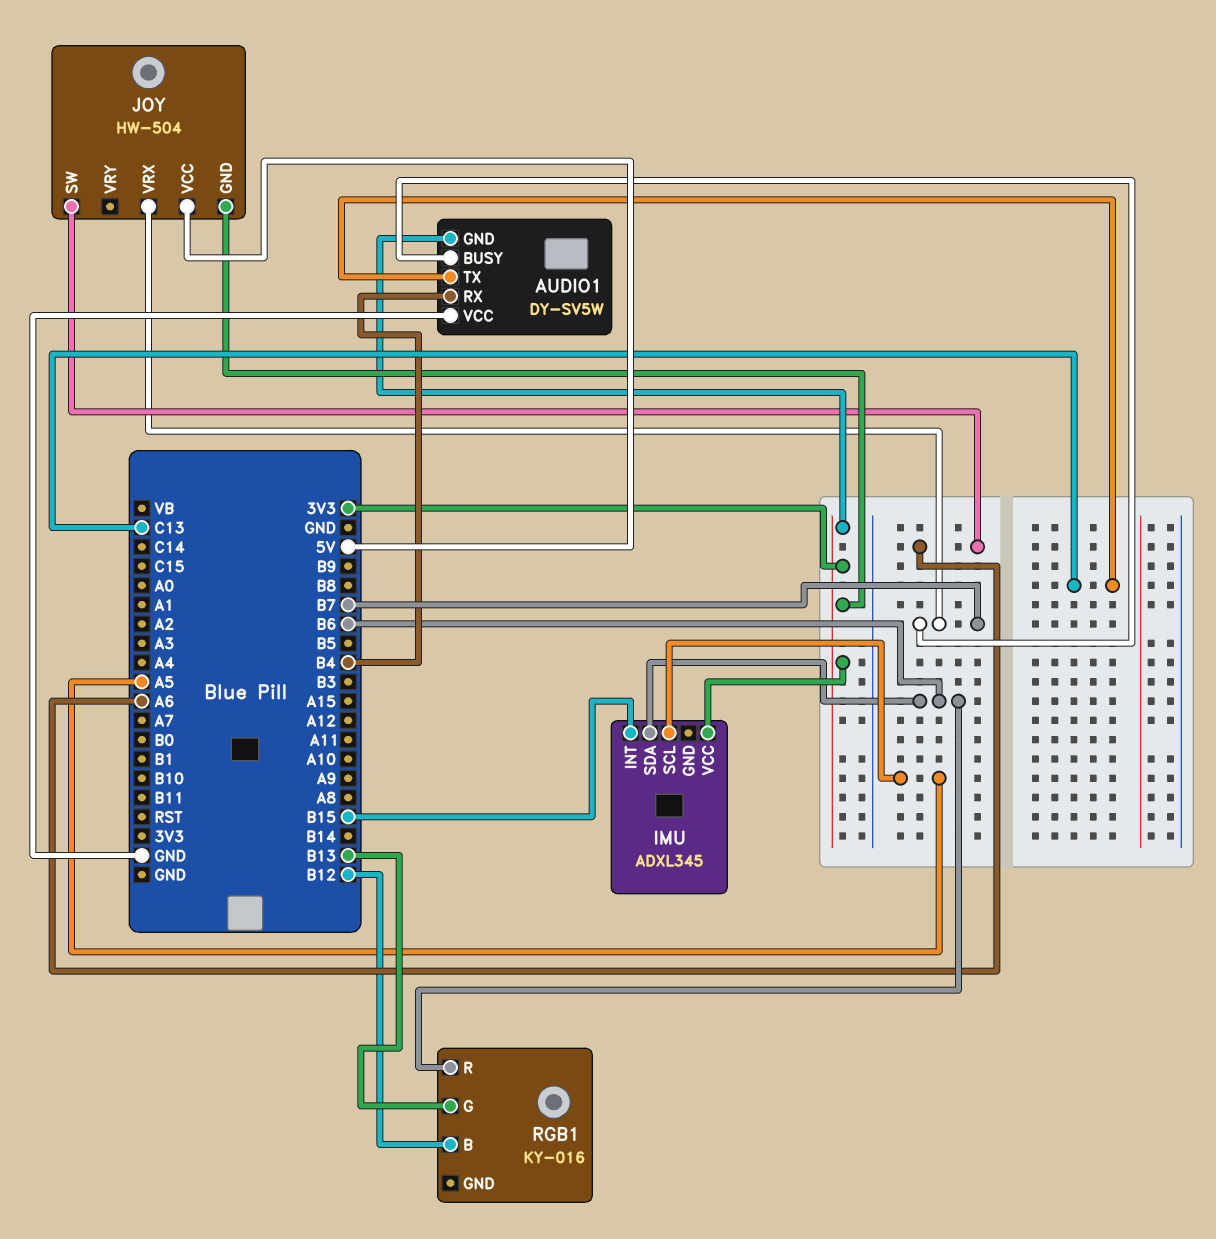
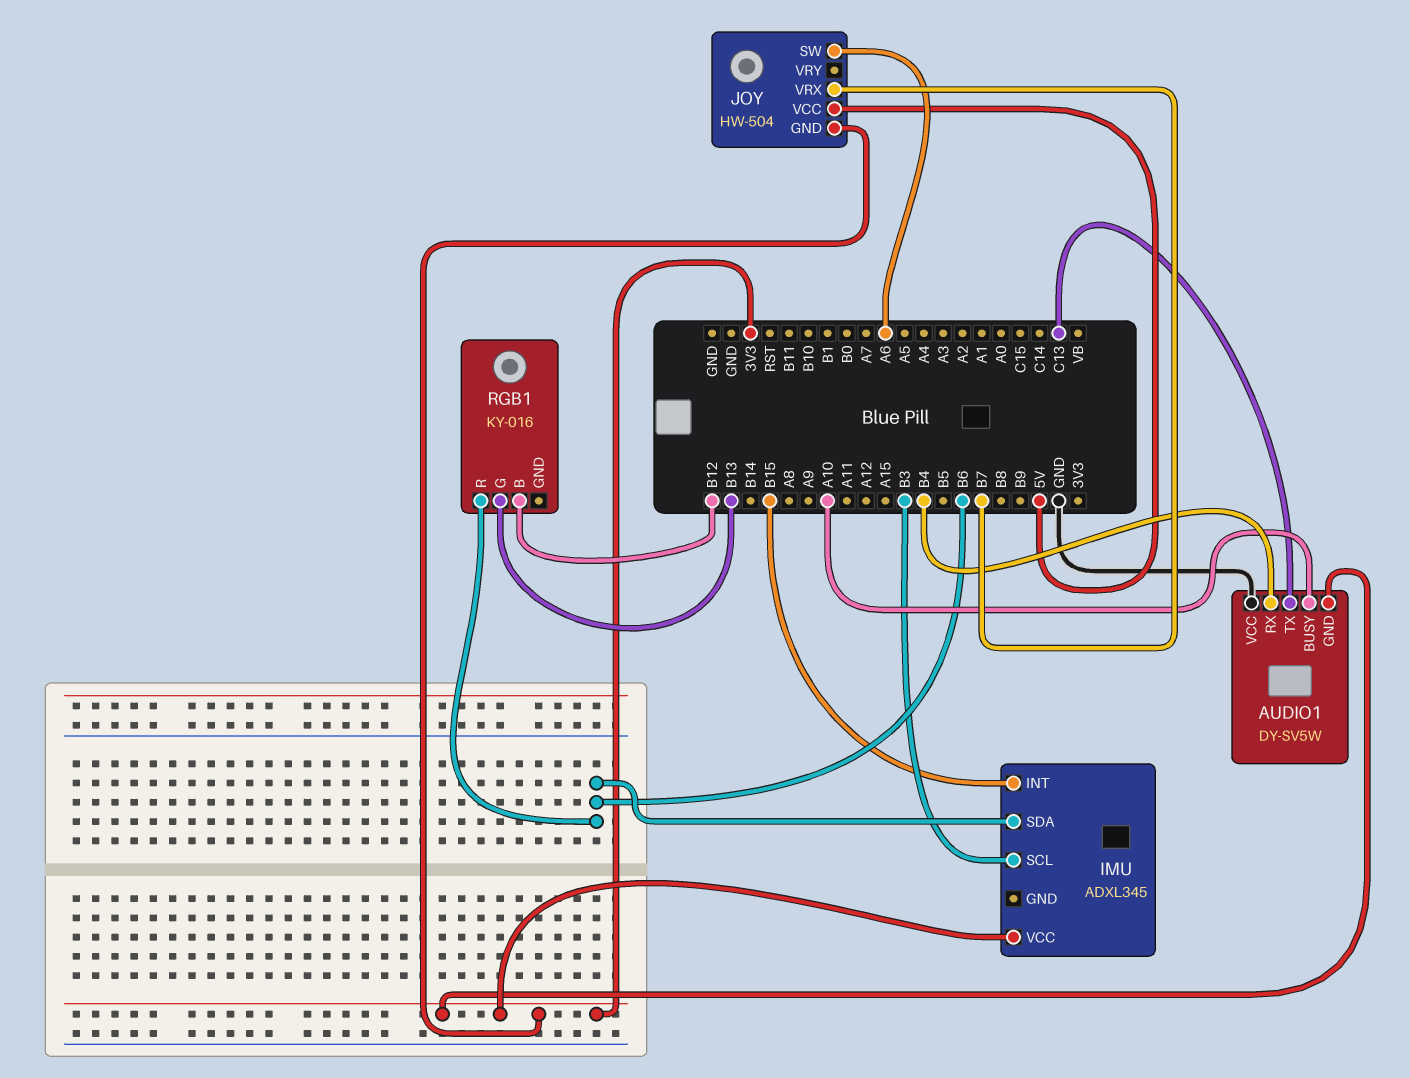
AUDIO1 pin BUSY: B7 -> A10
IMU pin SCL: A5 -> B3

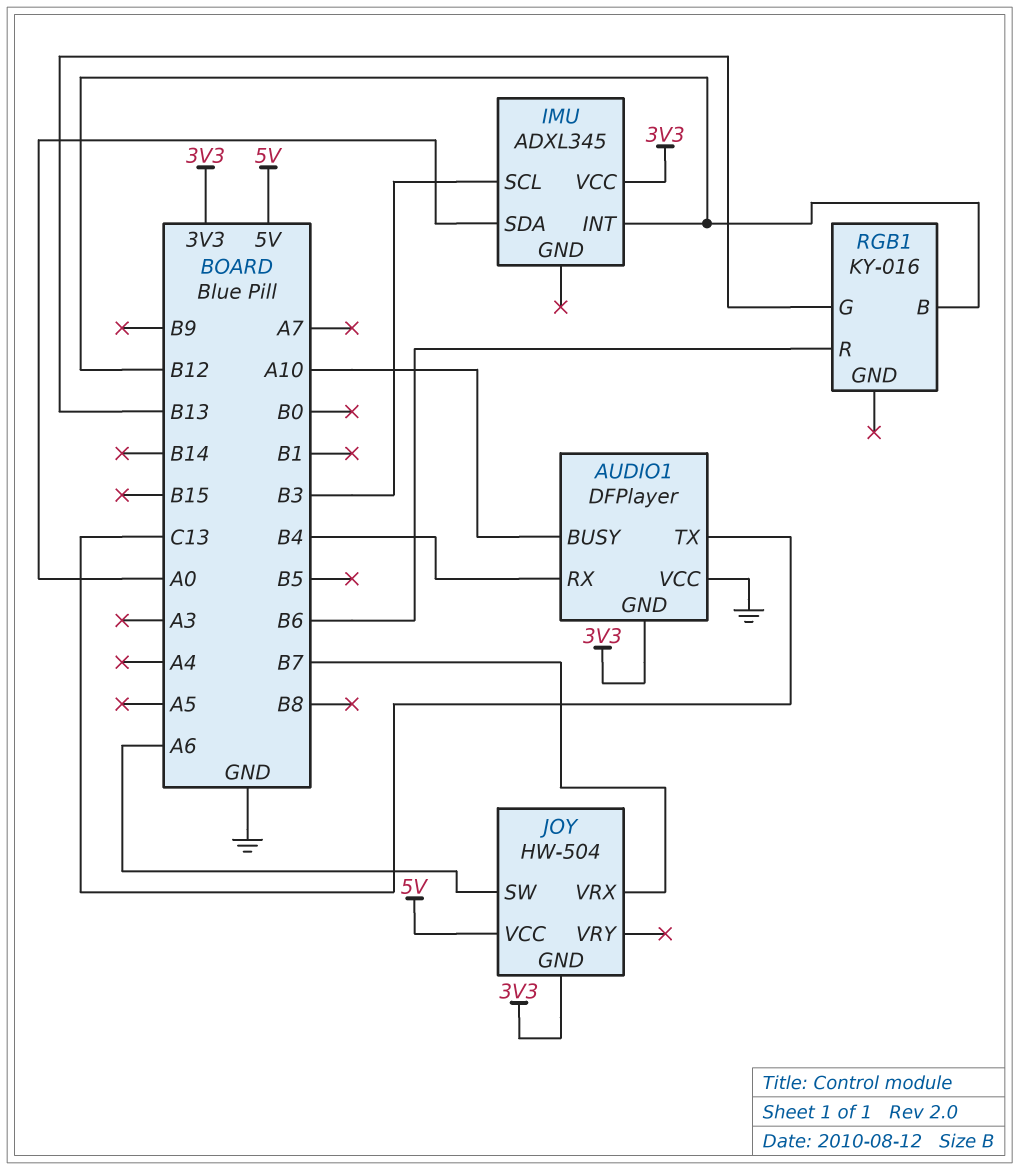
AUDIO1: DY-SV5W -> DFPlayer
IMU pin INT: B15 -> B12
IMU pin SDA: B6 -> A0

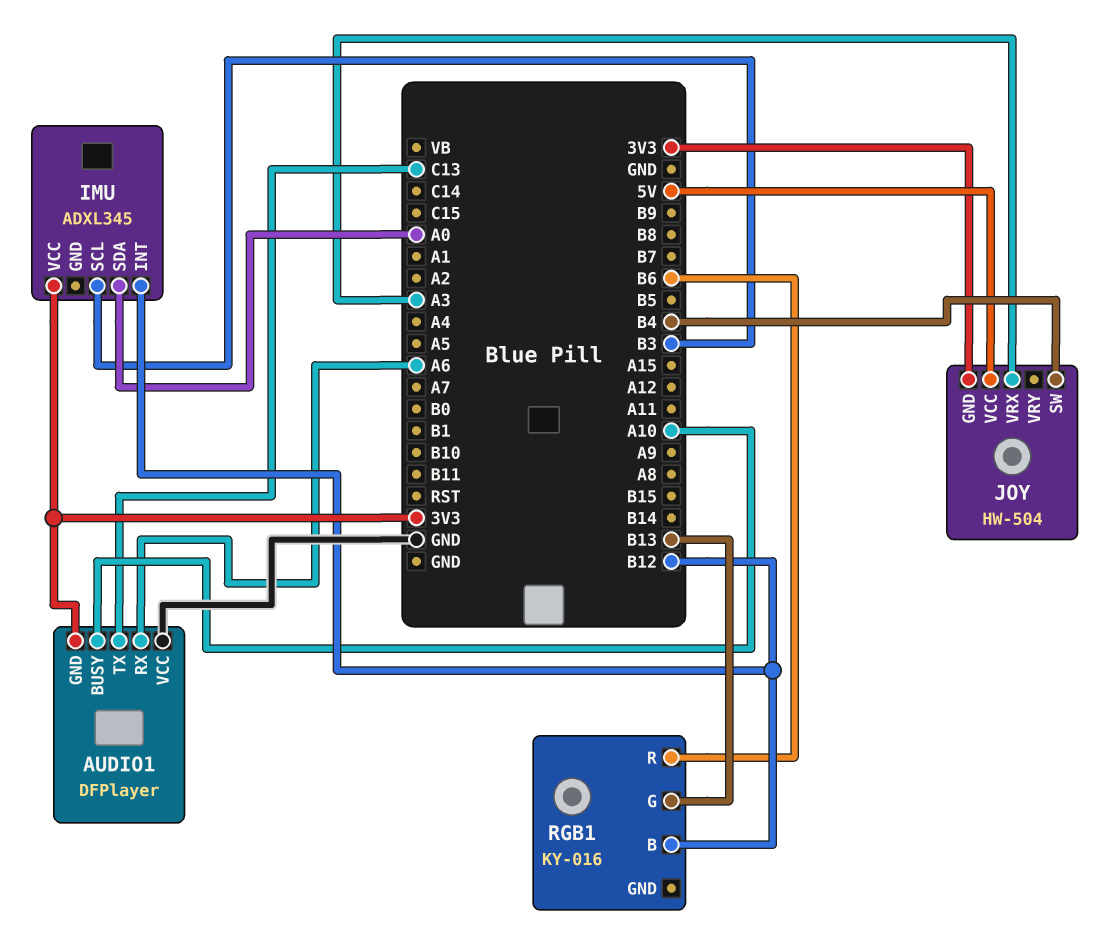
AUDIO1 pin RX: B4 -> A6
JOY pin SW: A6 -> B4
JOY pin VRX: B7 -> A3

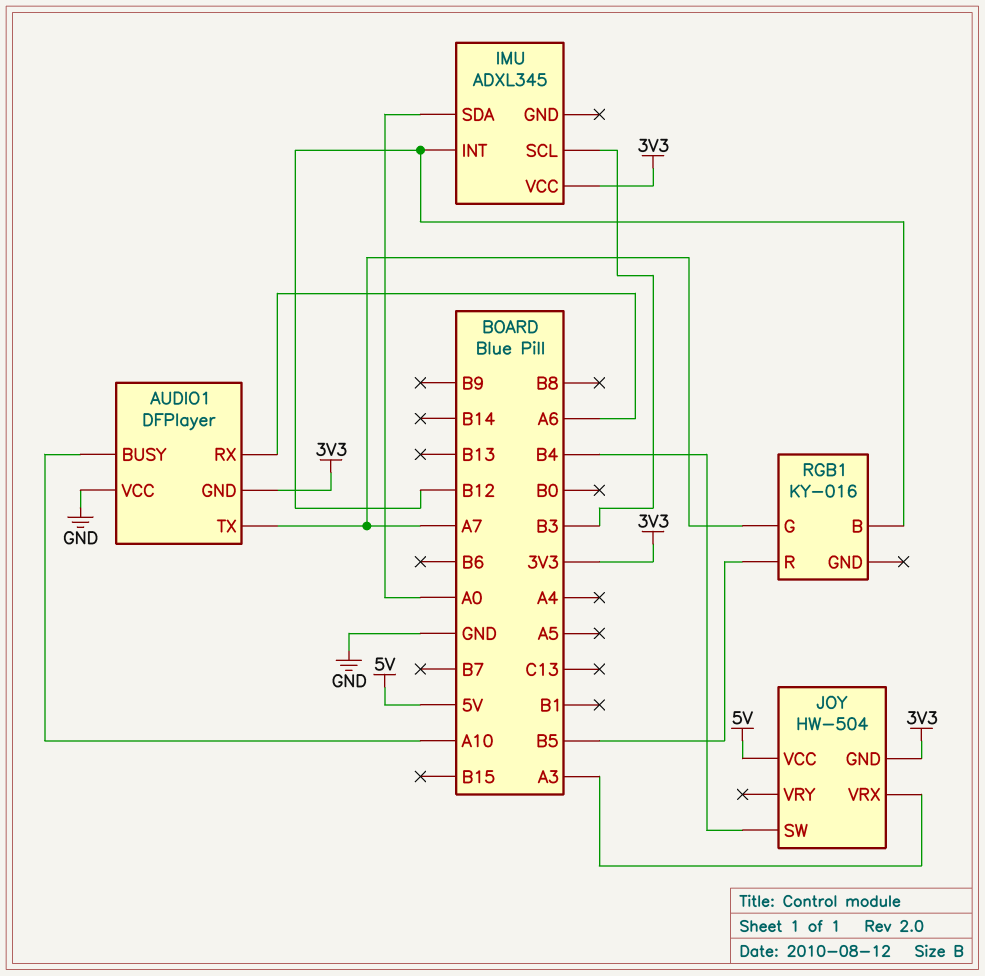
AUDIO1 pin TX: C13 -> A7
RGB1 pin G: B13 -> A7
RGB1 pin R: B6 -> B5

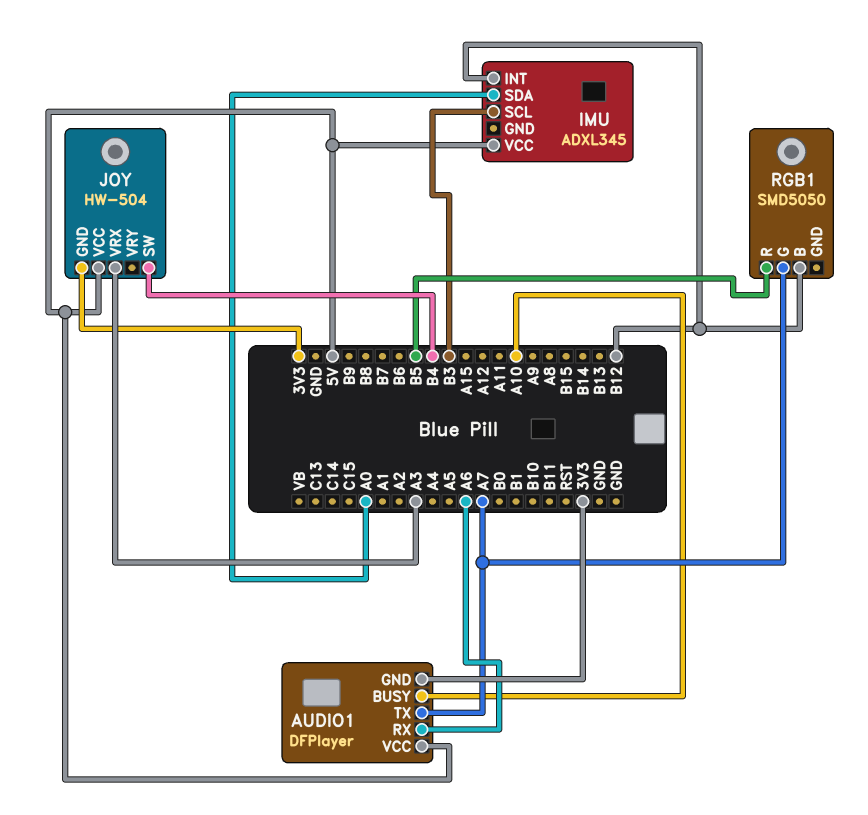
AUDIO1 pin VCC: GND -> 5V
IMU pin VCC: 3V3 -> 5V
RGB1: KY-016 -> SMD5050

